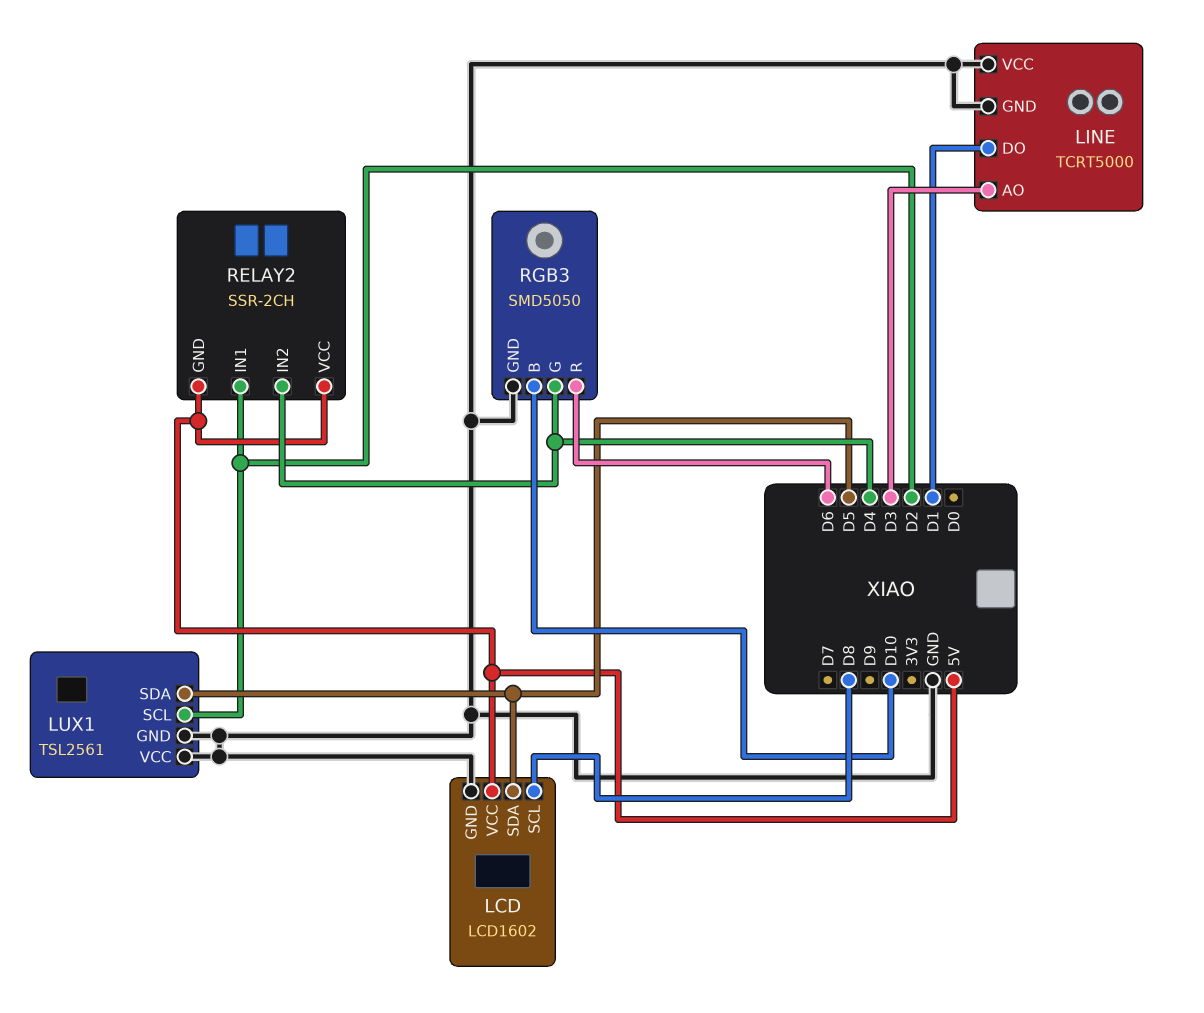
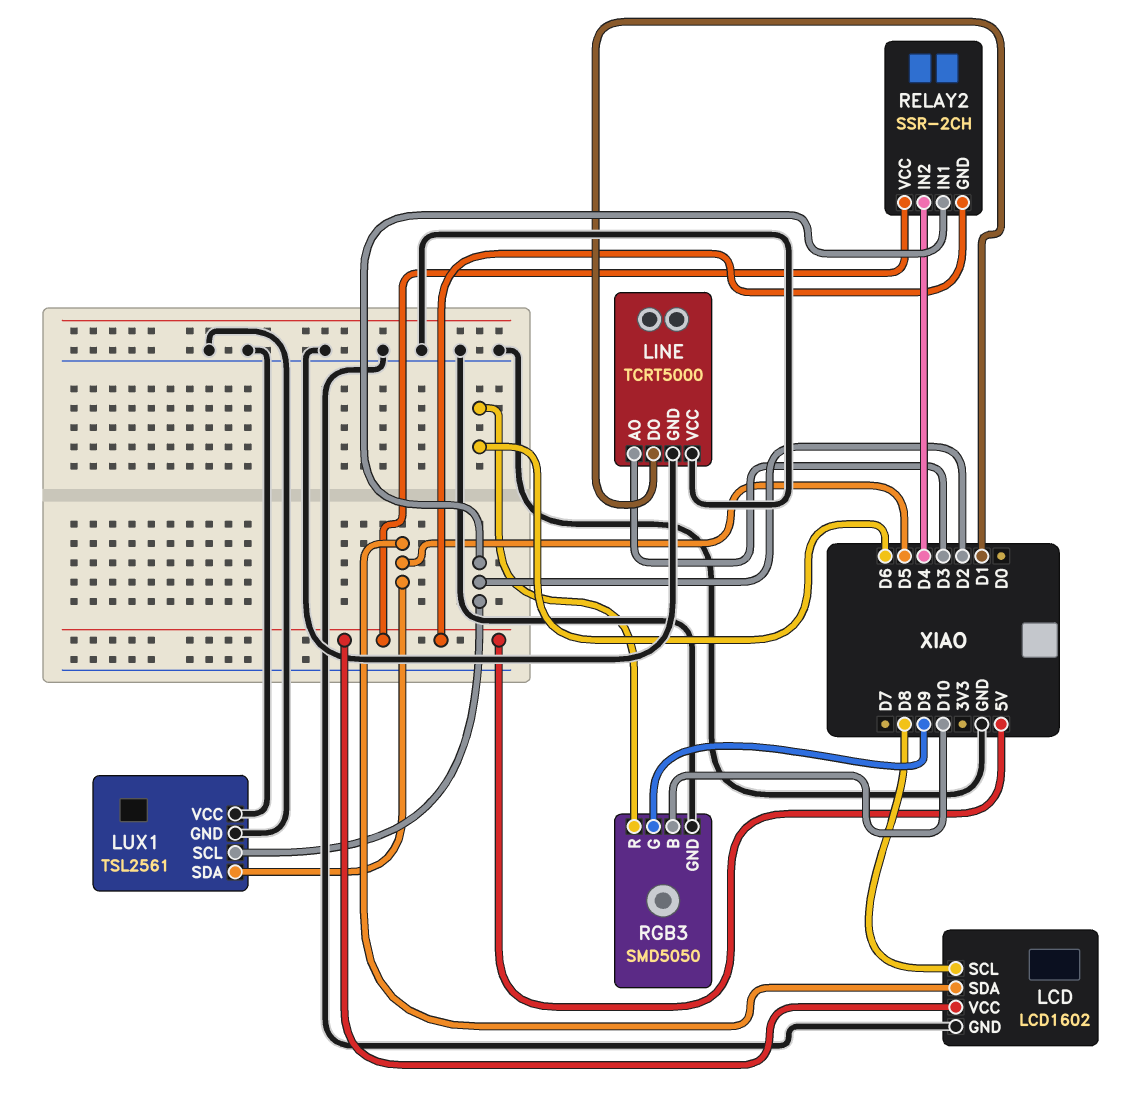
RGB3 pin G: D4 -> D9

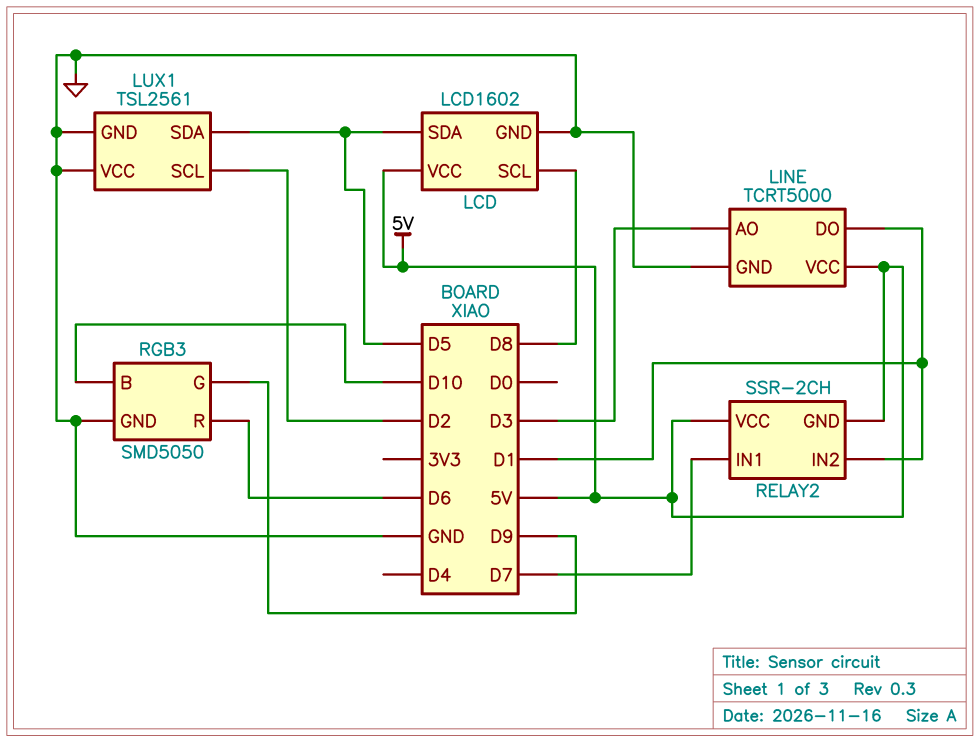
LINE pin VCC: GND -> 5V
RELAY2 pin IN1: D2 -> D7
RELAY2 pin IN2: D4 -> D1

